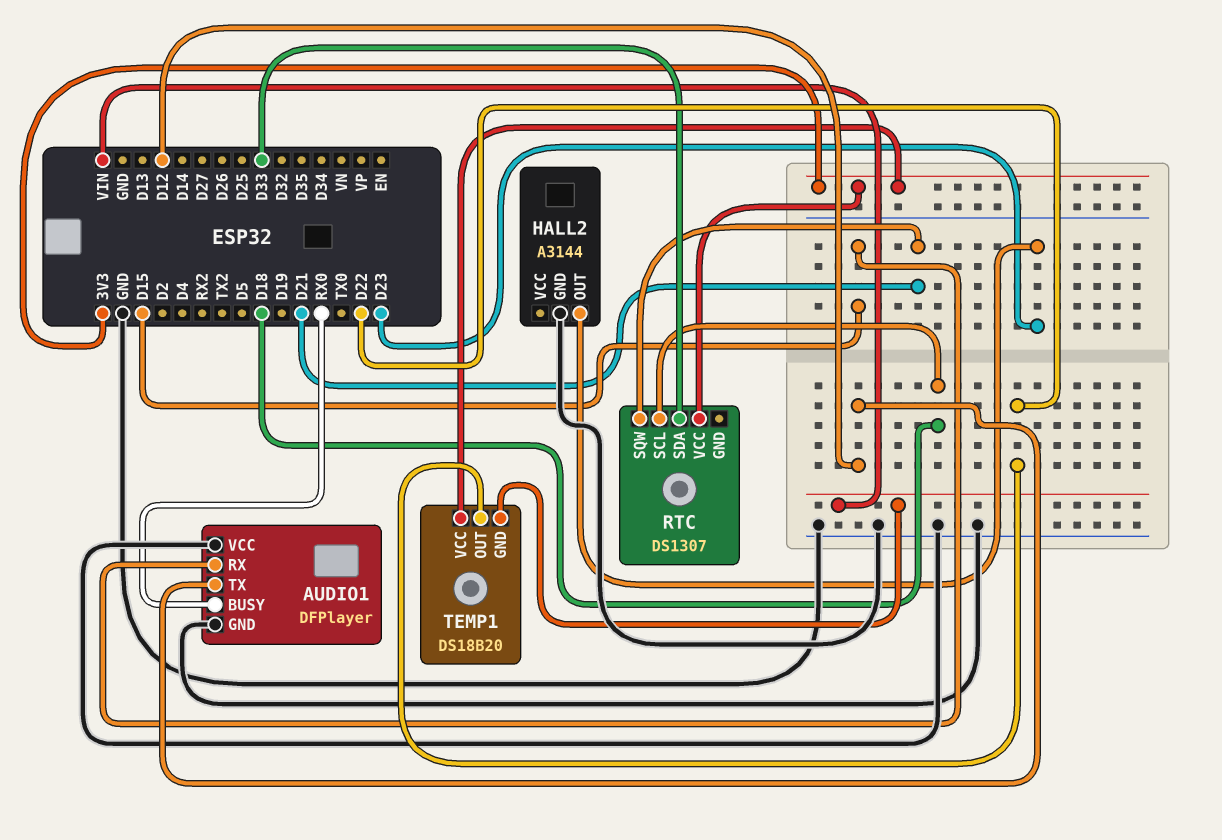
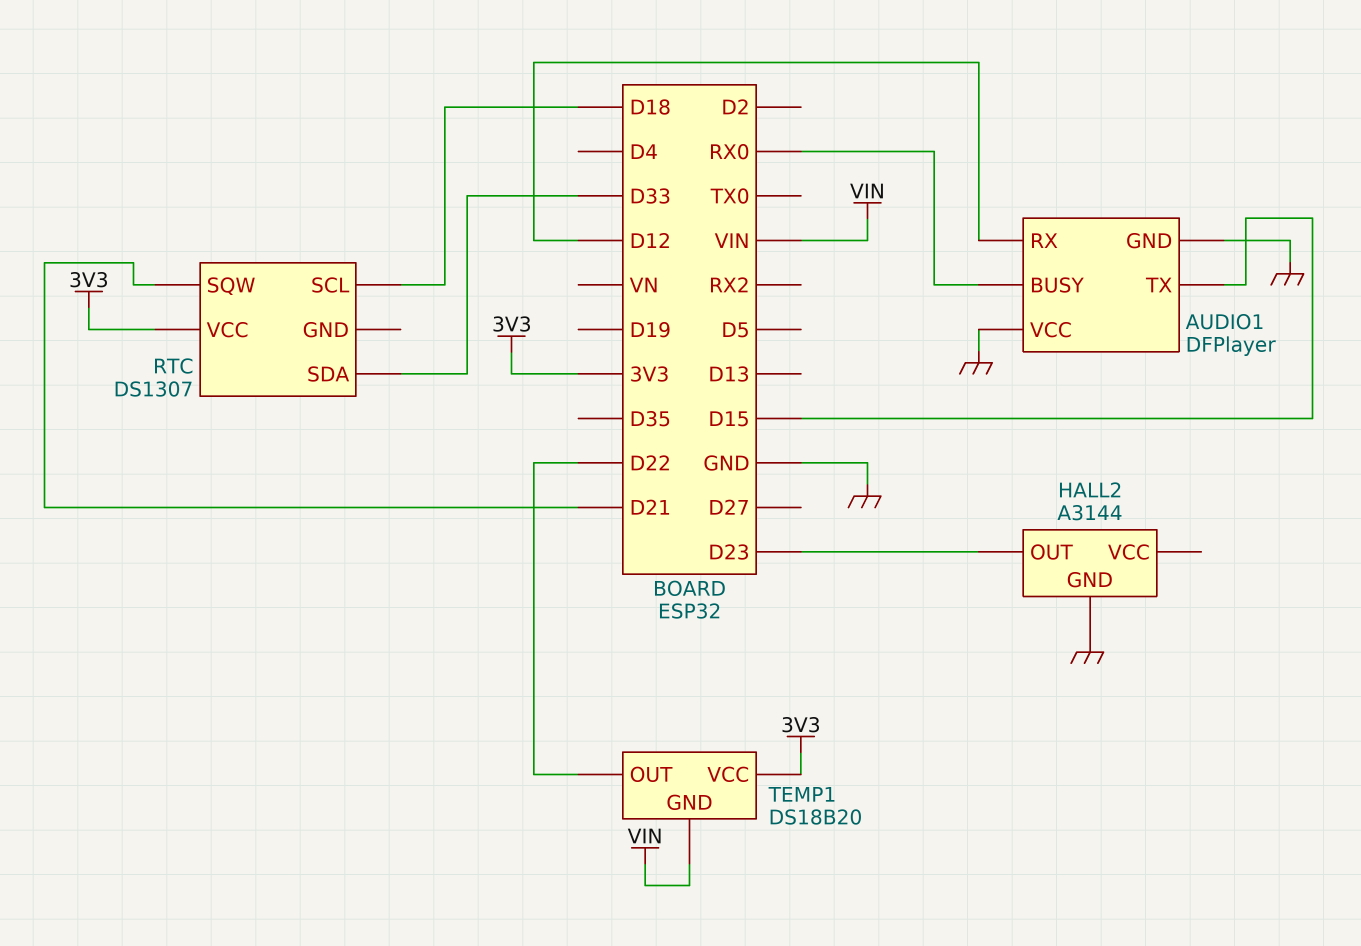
AUDIO1 pin RX: D15 -> D12
AUDIO1 pin TX: D12 -> D15

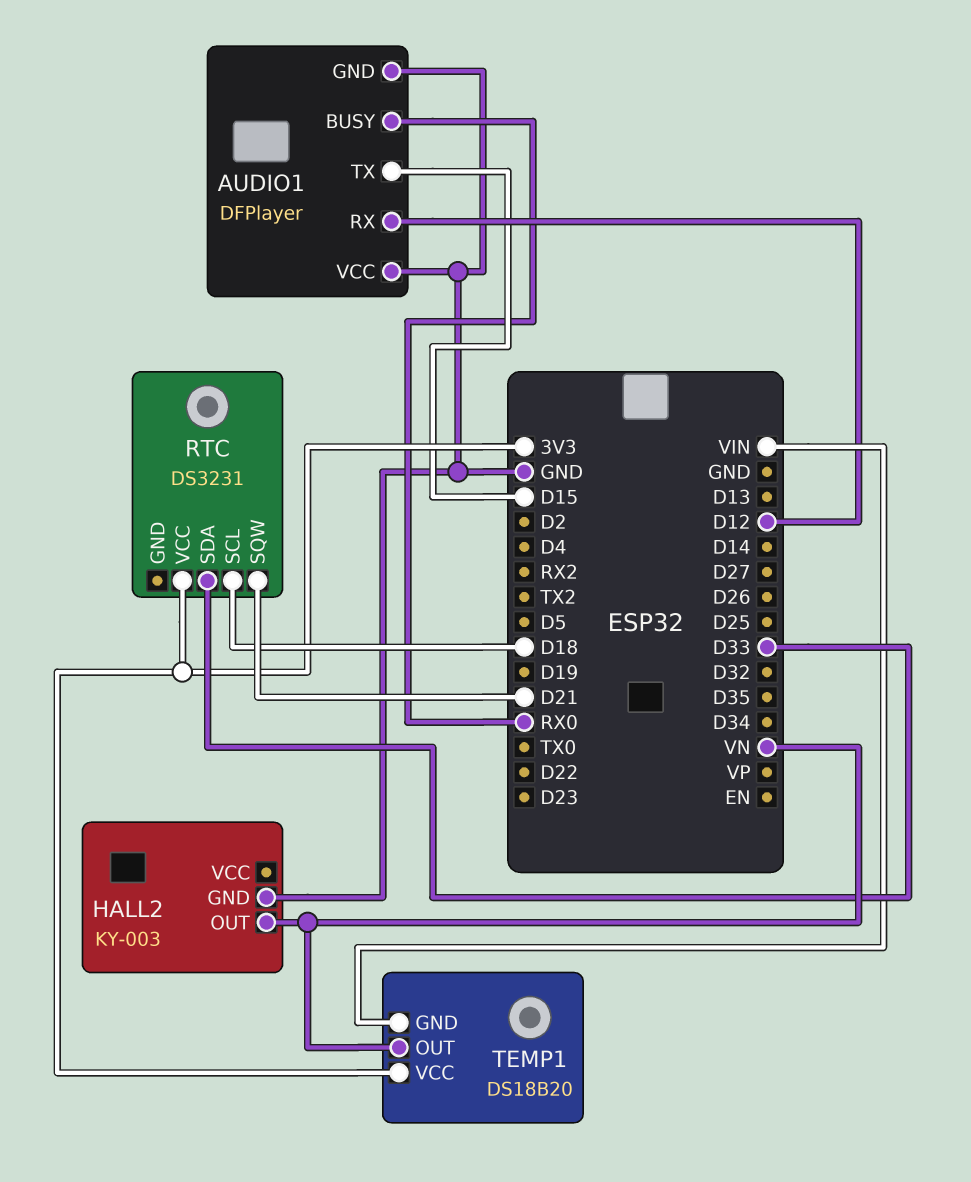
HALL2: A3144 -> KY-003
HALL2 pin OUT: D23 -> VN
RTC: DS1307 -> DS3231
TEMP1 pin OUT: D22 -> VN

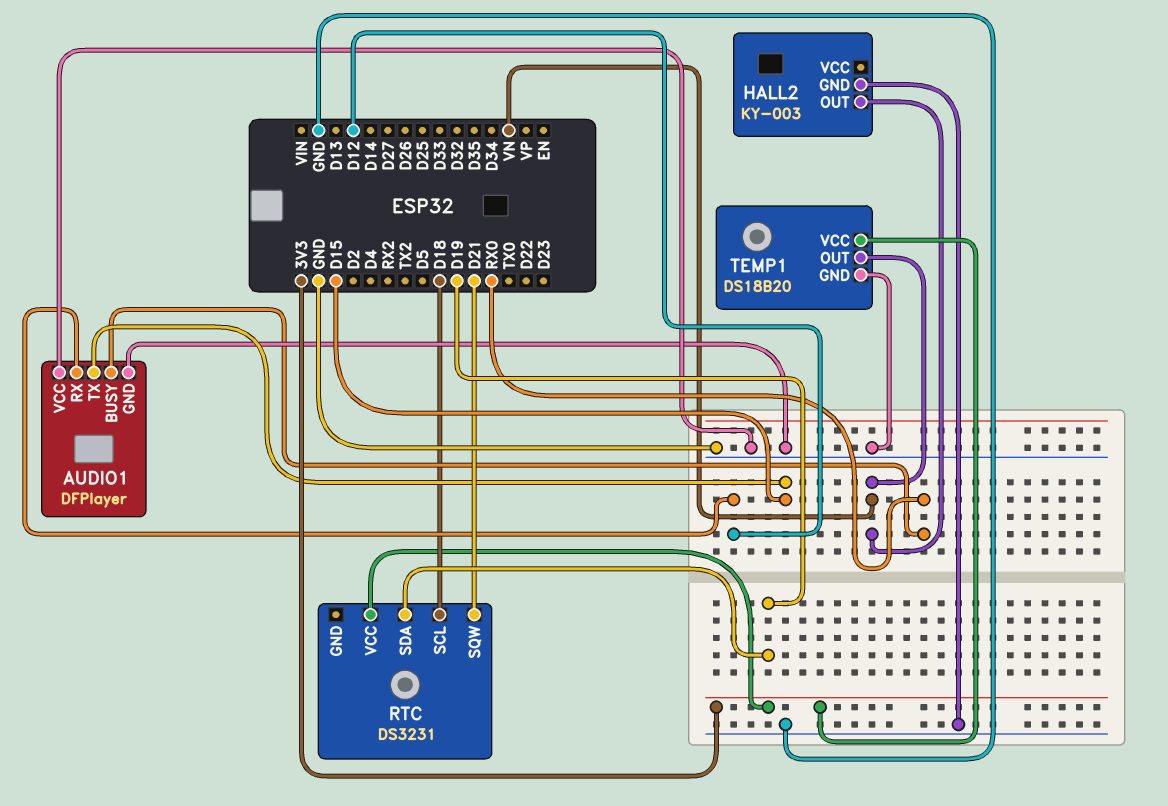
RTC pin SDA: D33 -> D19
TEMP1 pin GND: VIN -> GND

